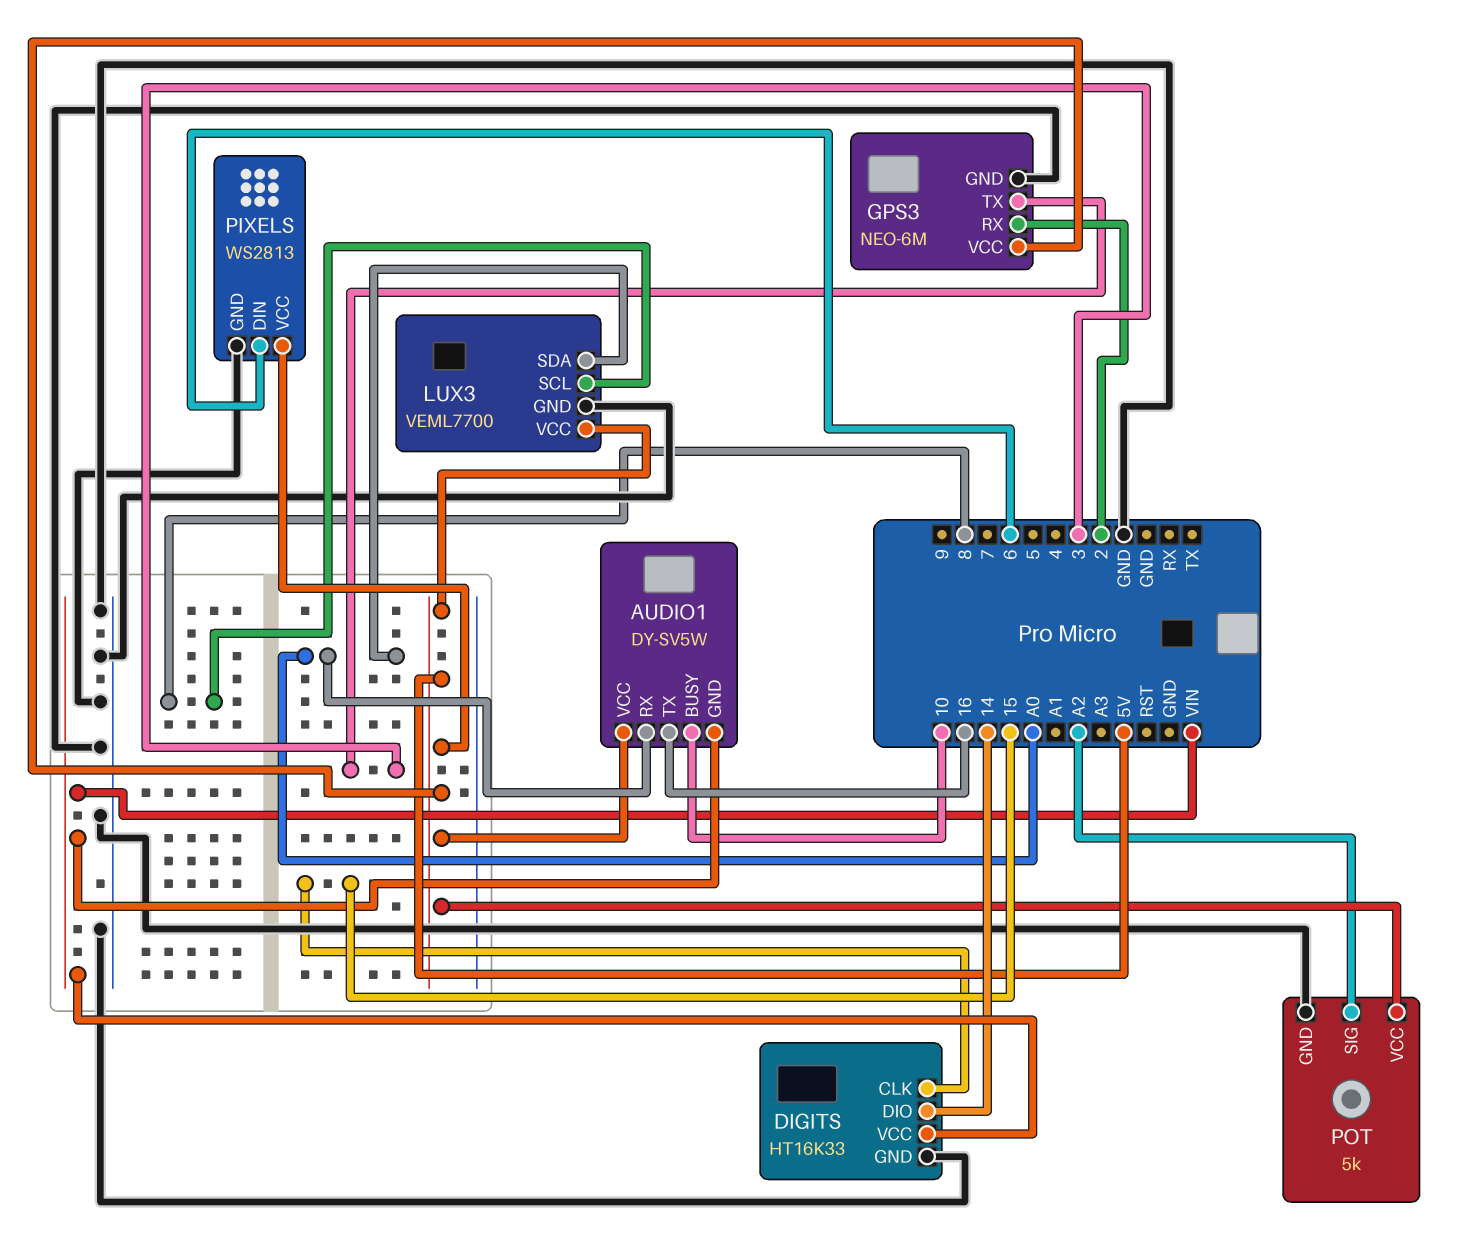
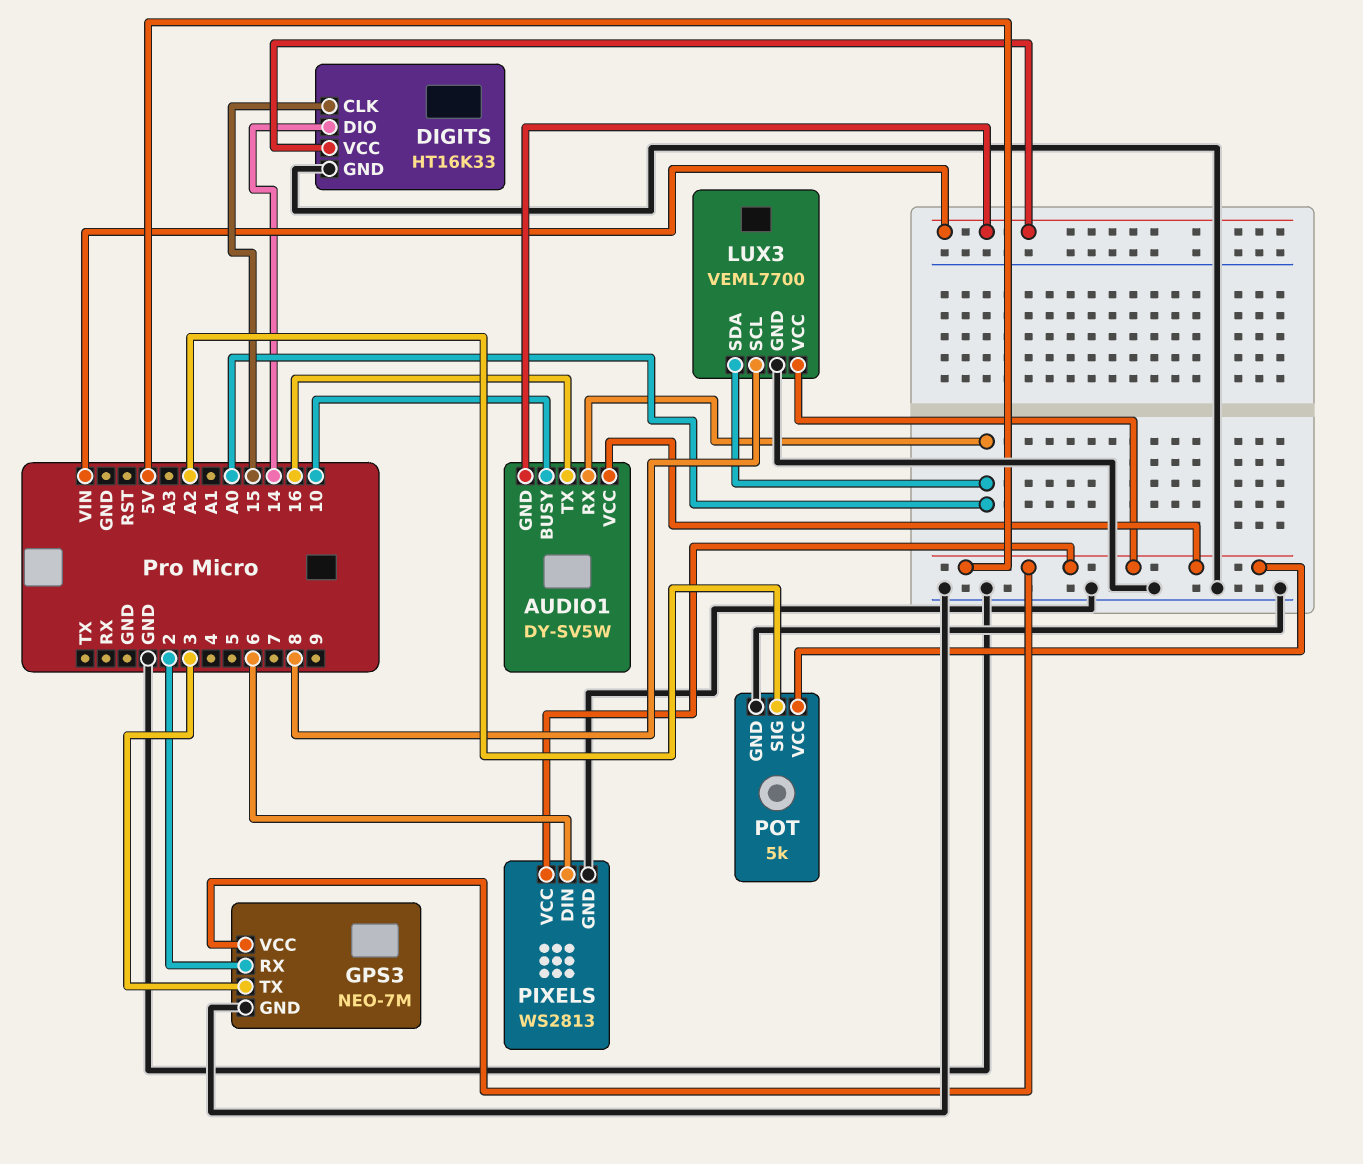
GPS3: NEO-6M -> NEO-7M

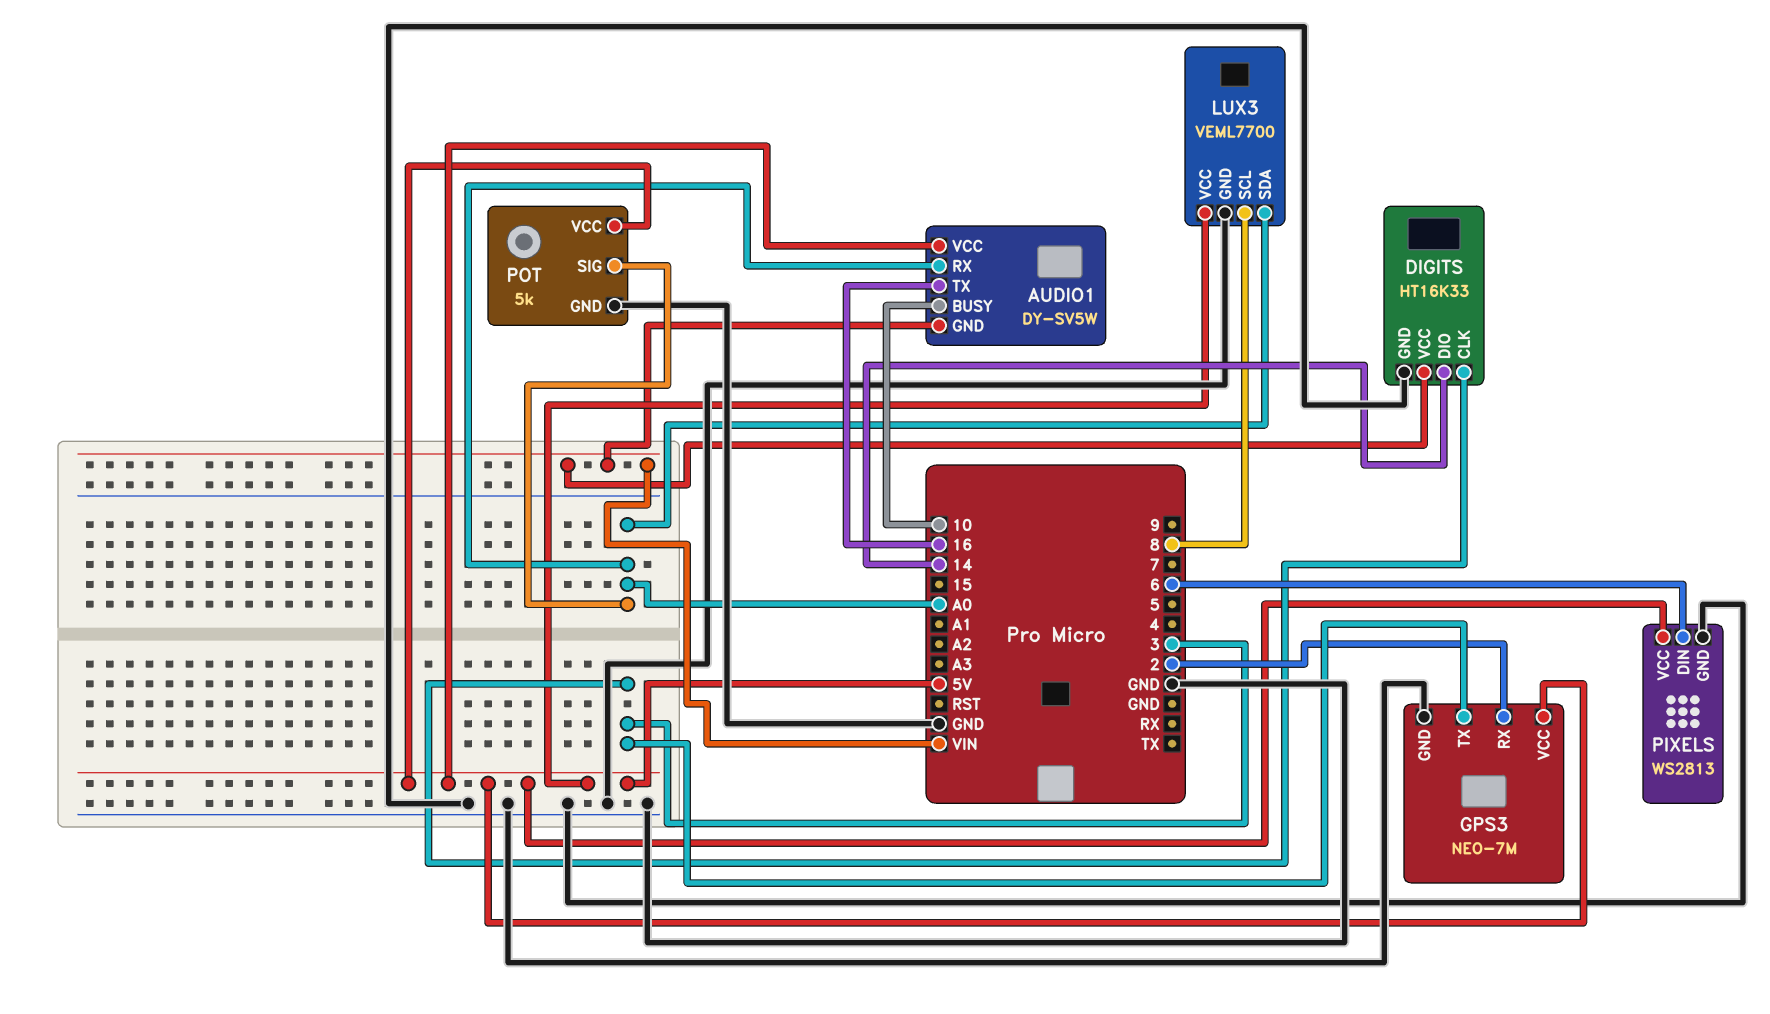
DIGITS pin CLK: 15 -> 3
POT pin SIG: A2 -> A0

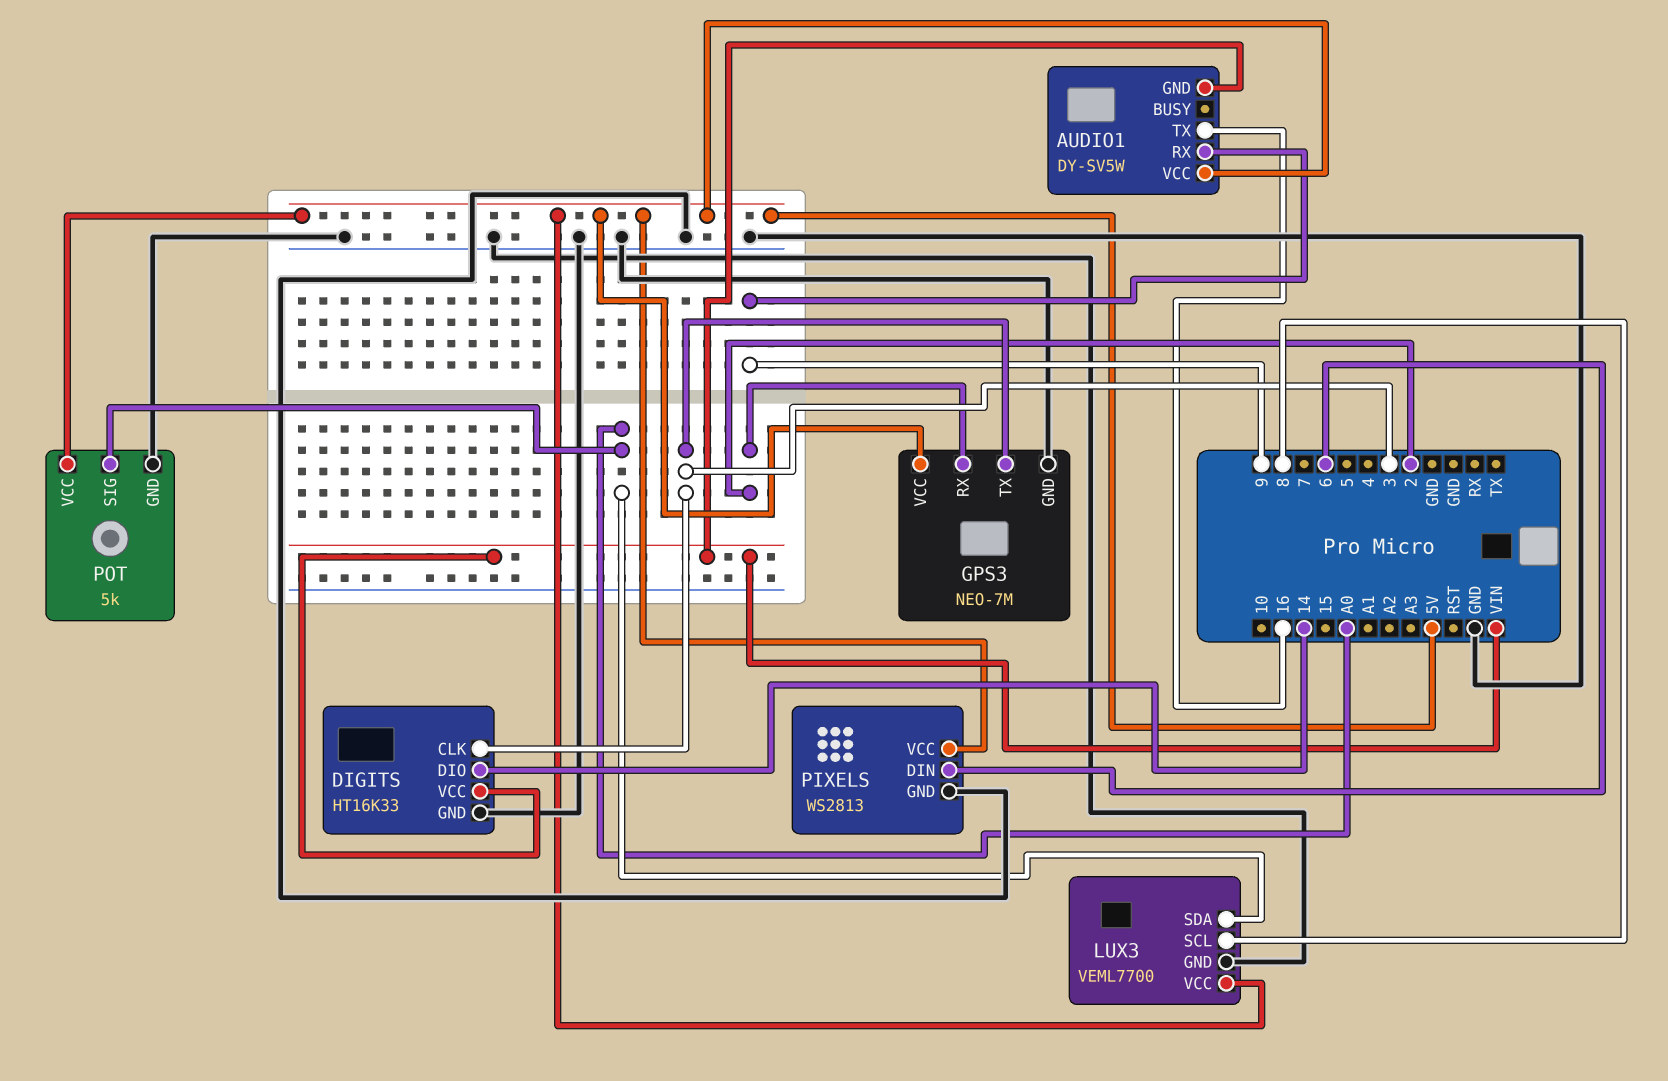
AUDIO1 pin BUSY: 10 -> none
AUDIO1 pin RX: A0 -> 9

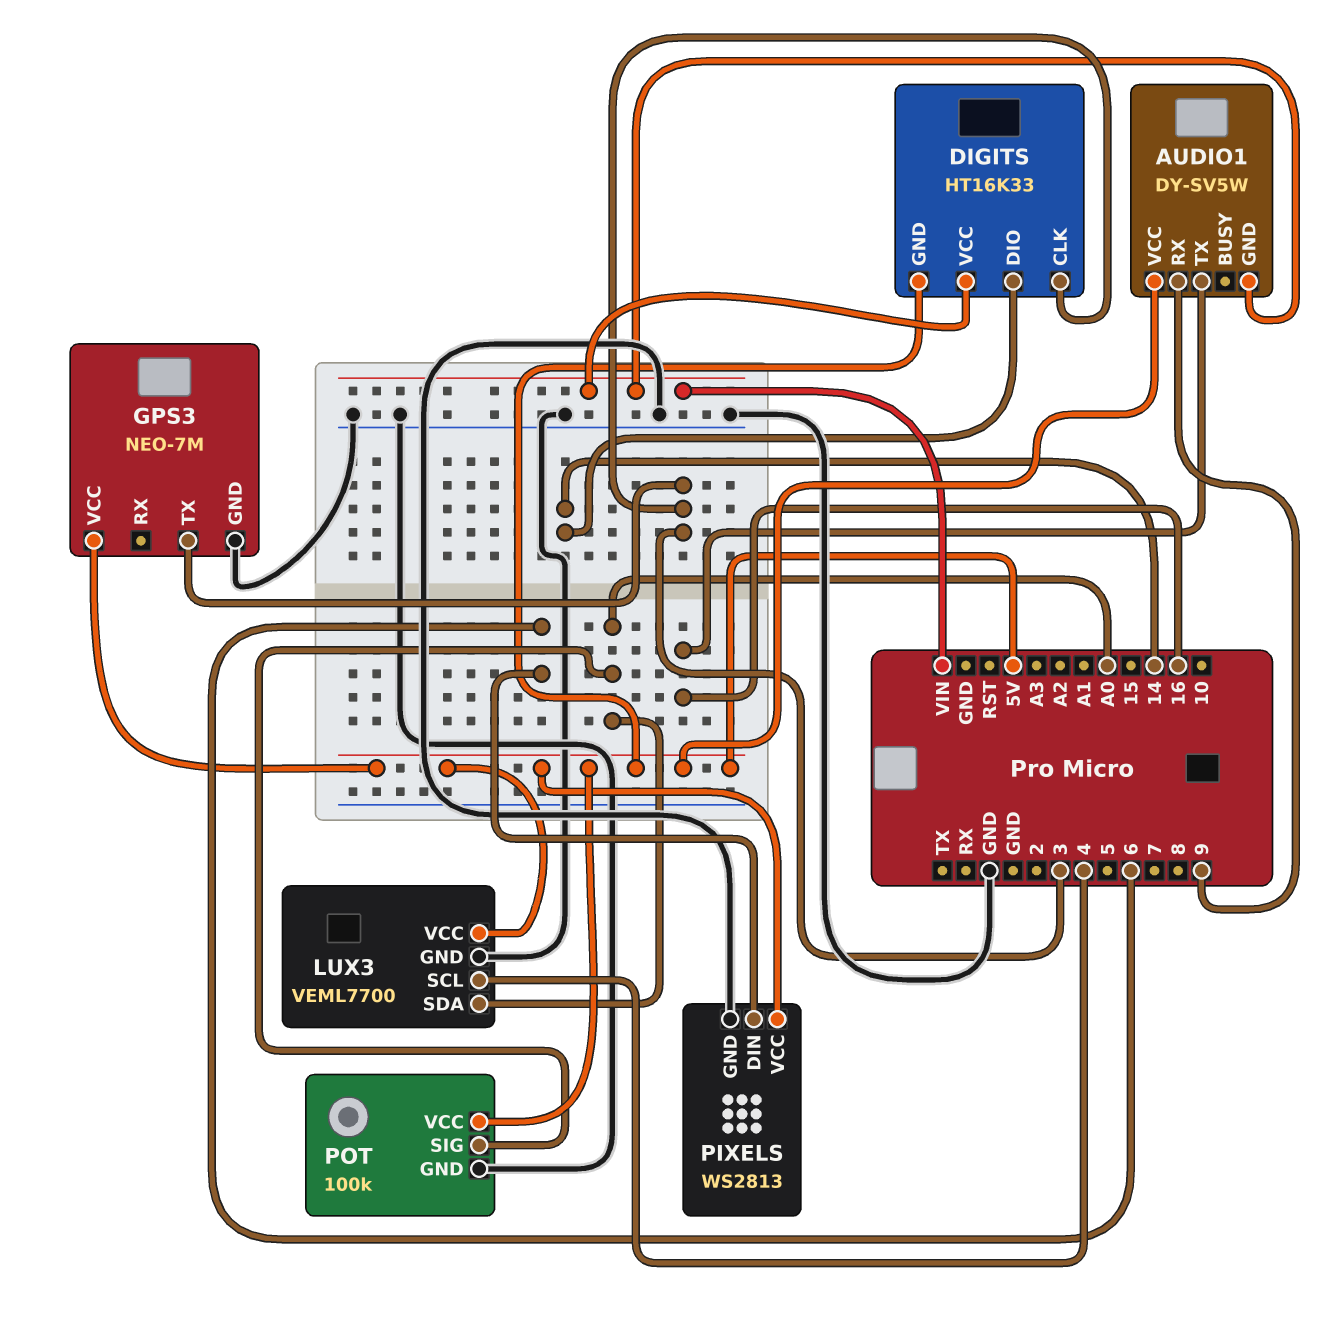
DIGITS pin GND: GND -> 5V
GPS3 pin RX: 2 -> none
LUX3 pin SCL: 8 -> 4
POT: 5k -> 100k

